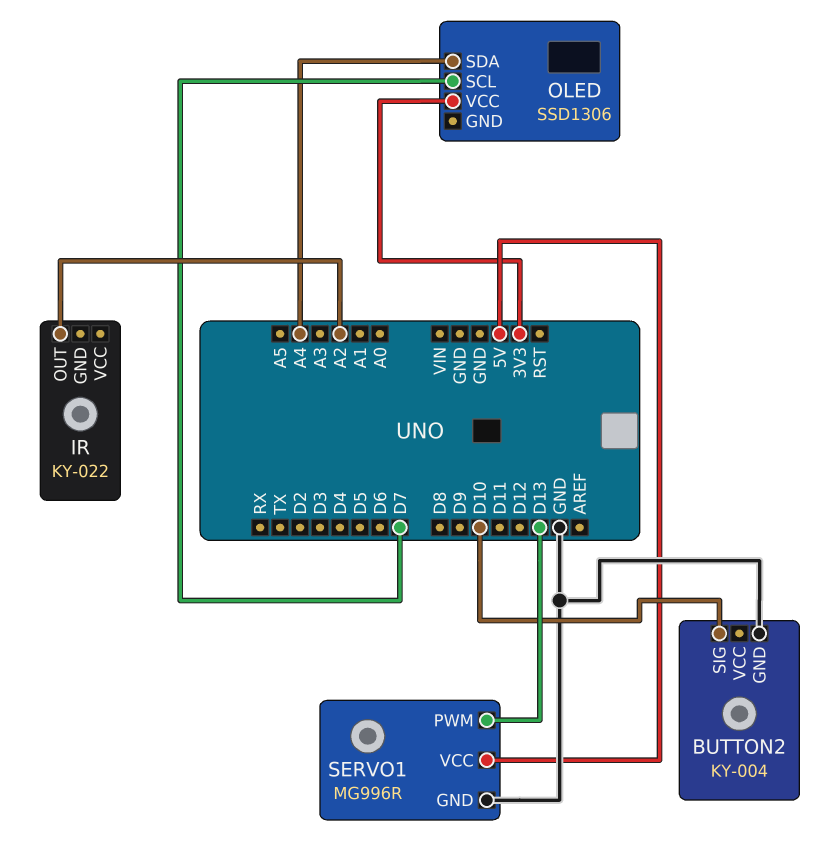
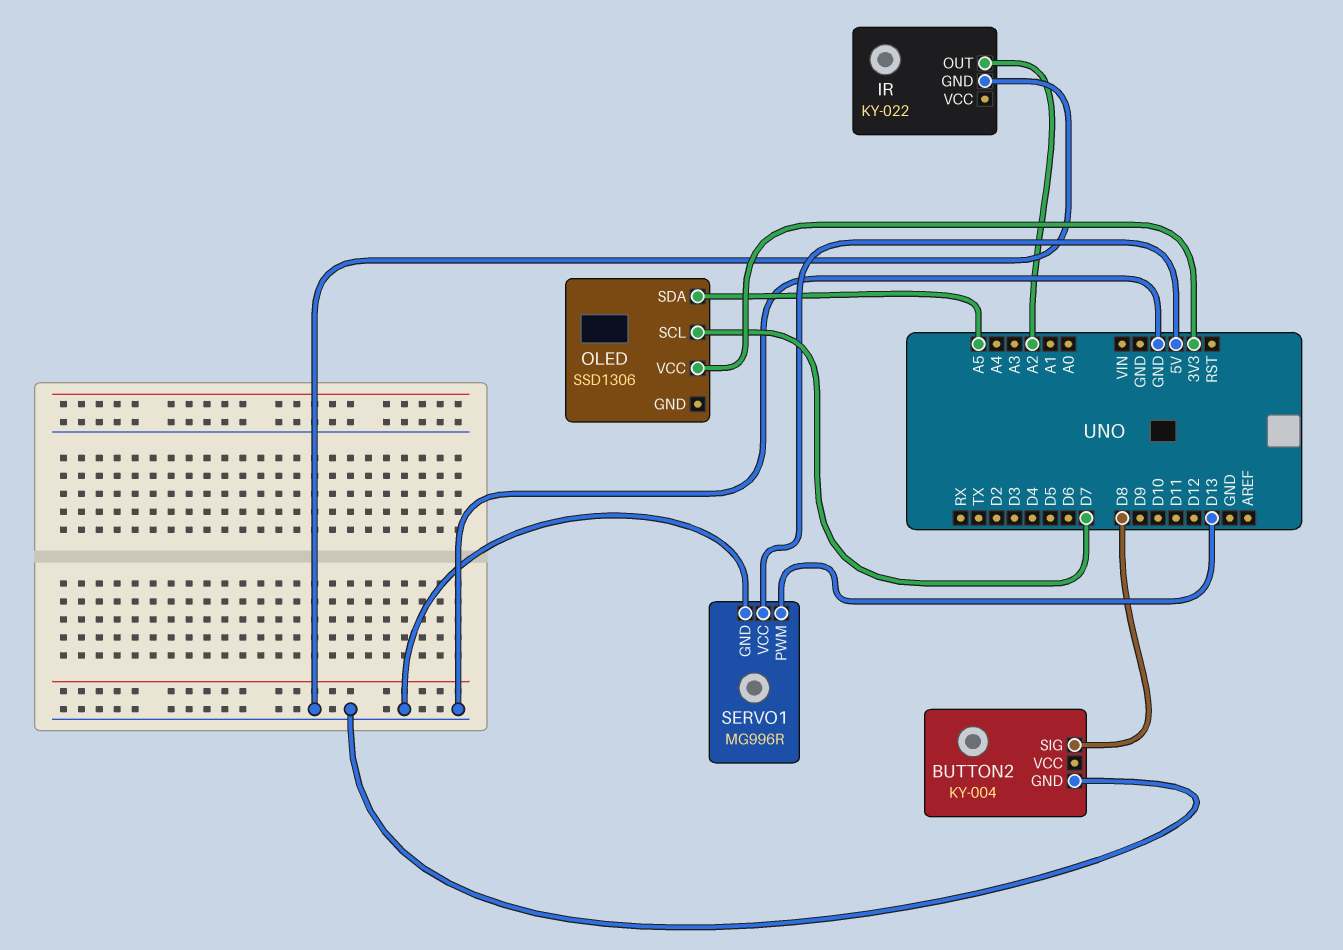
BUTTON2 pin SIG: D10 -> D8
IR pin GND: none -> GND
OLED pin SDA: A4 -> A5

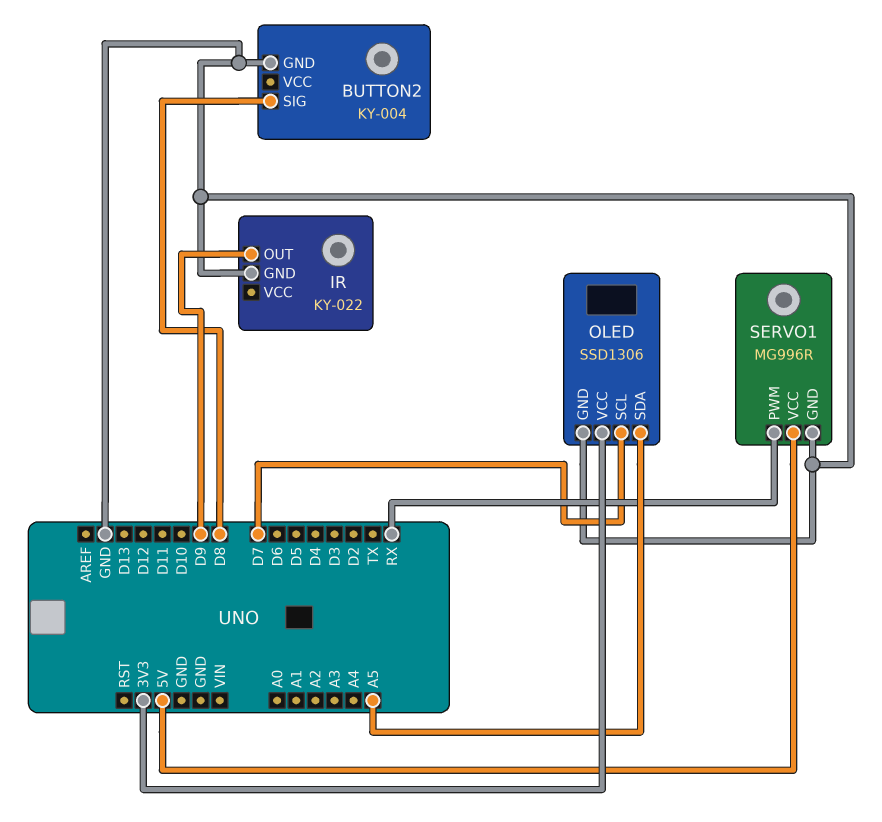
IR pin OUT: A2 -> D9
OLED pin GND: none -> GND
SERVO1 pin PWM: D13 -> RX

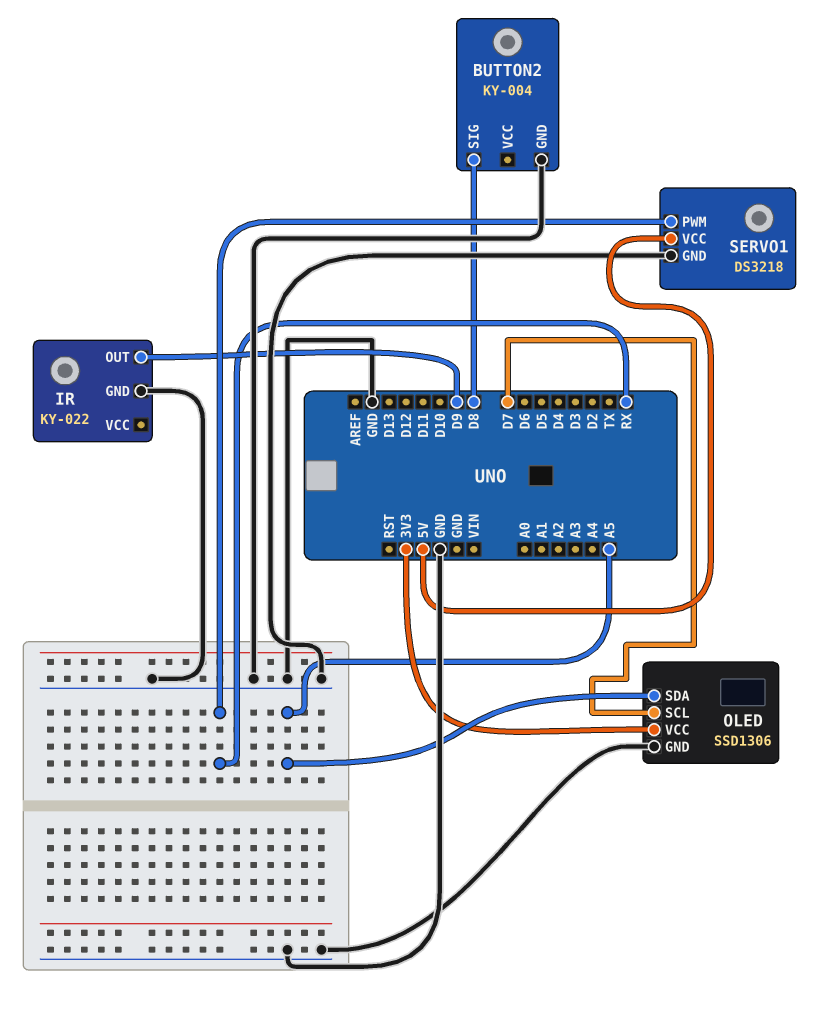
SERVO1: MG996R -> DS3218

